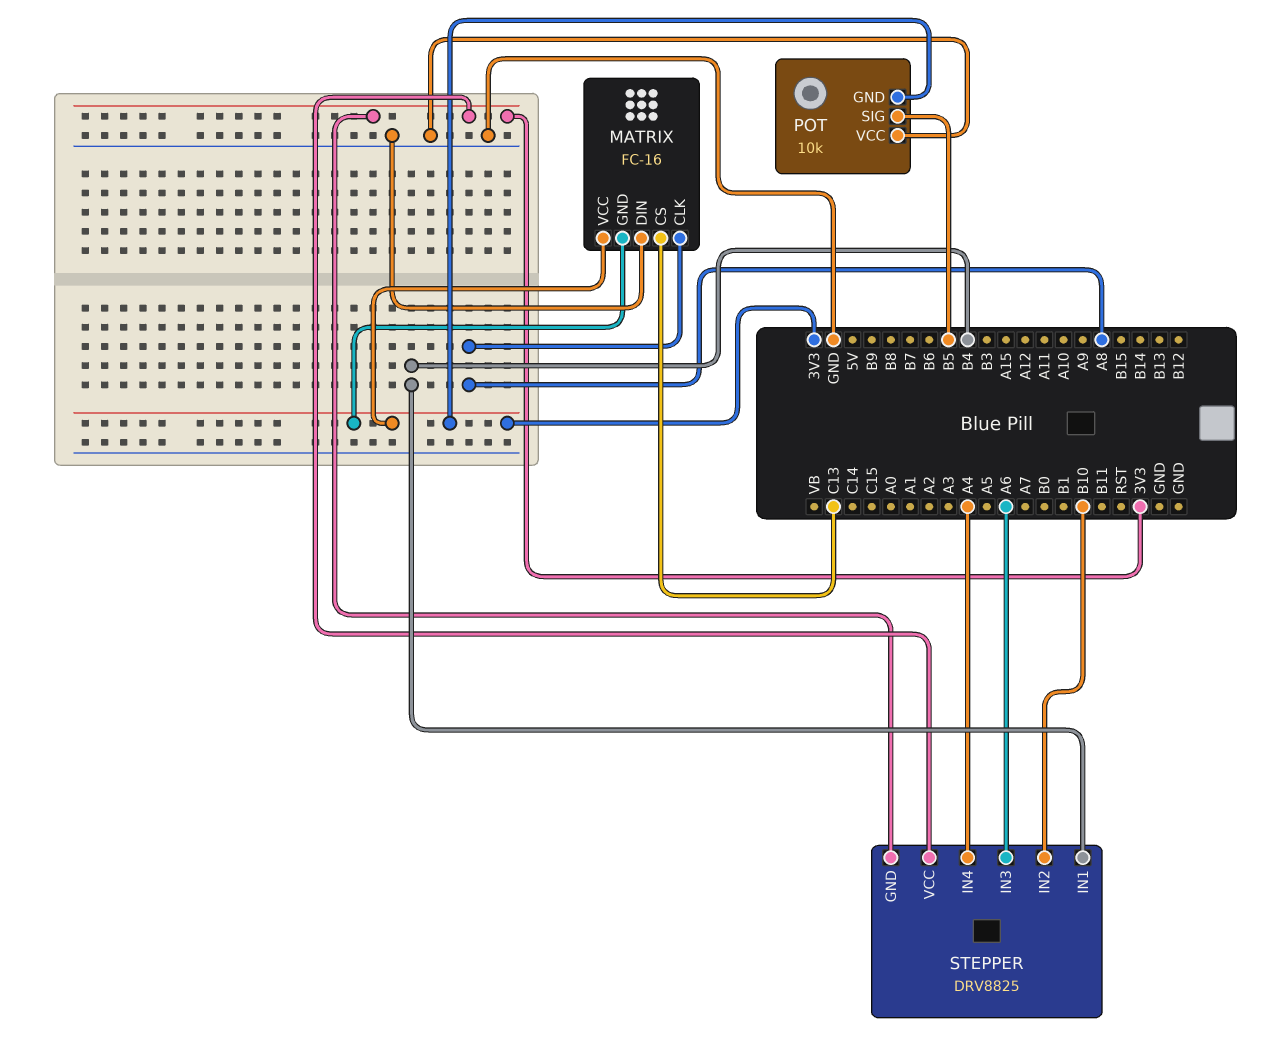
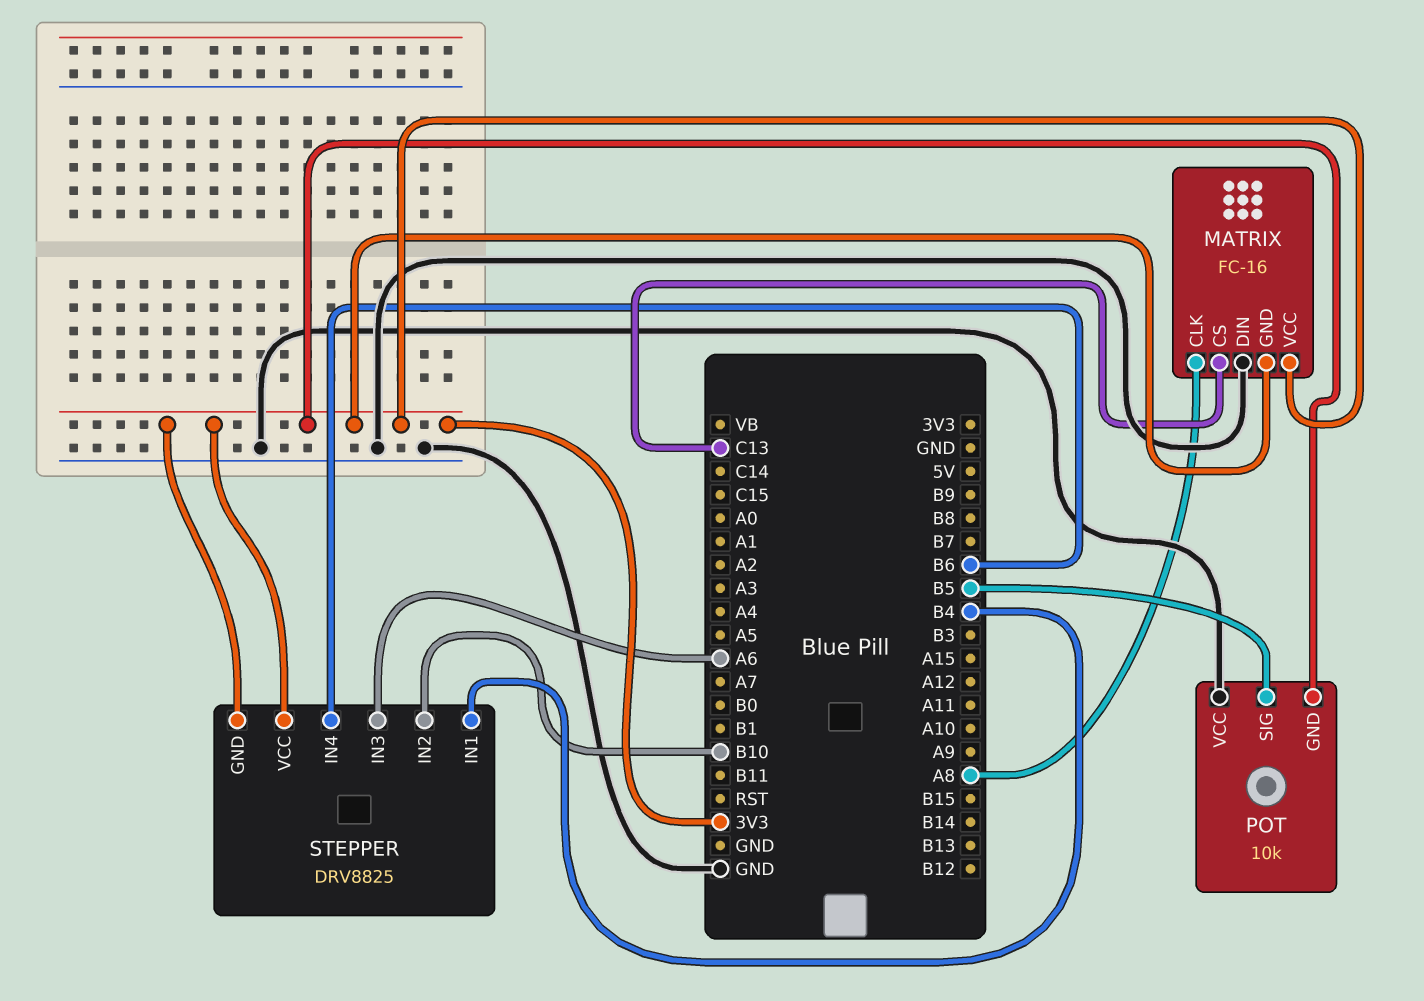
STEPPER pin IN4: A4 -> B6

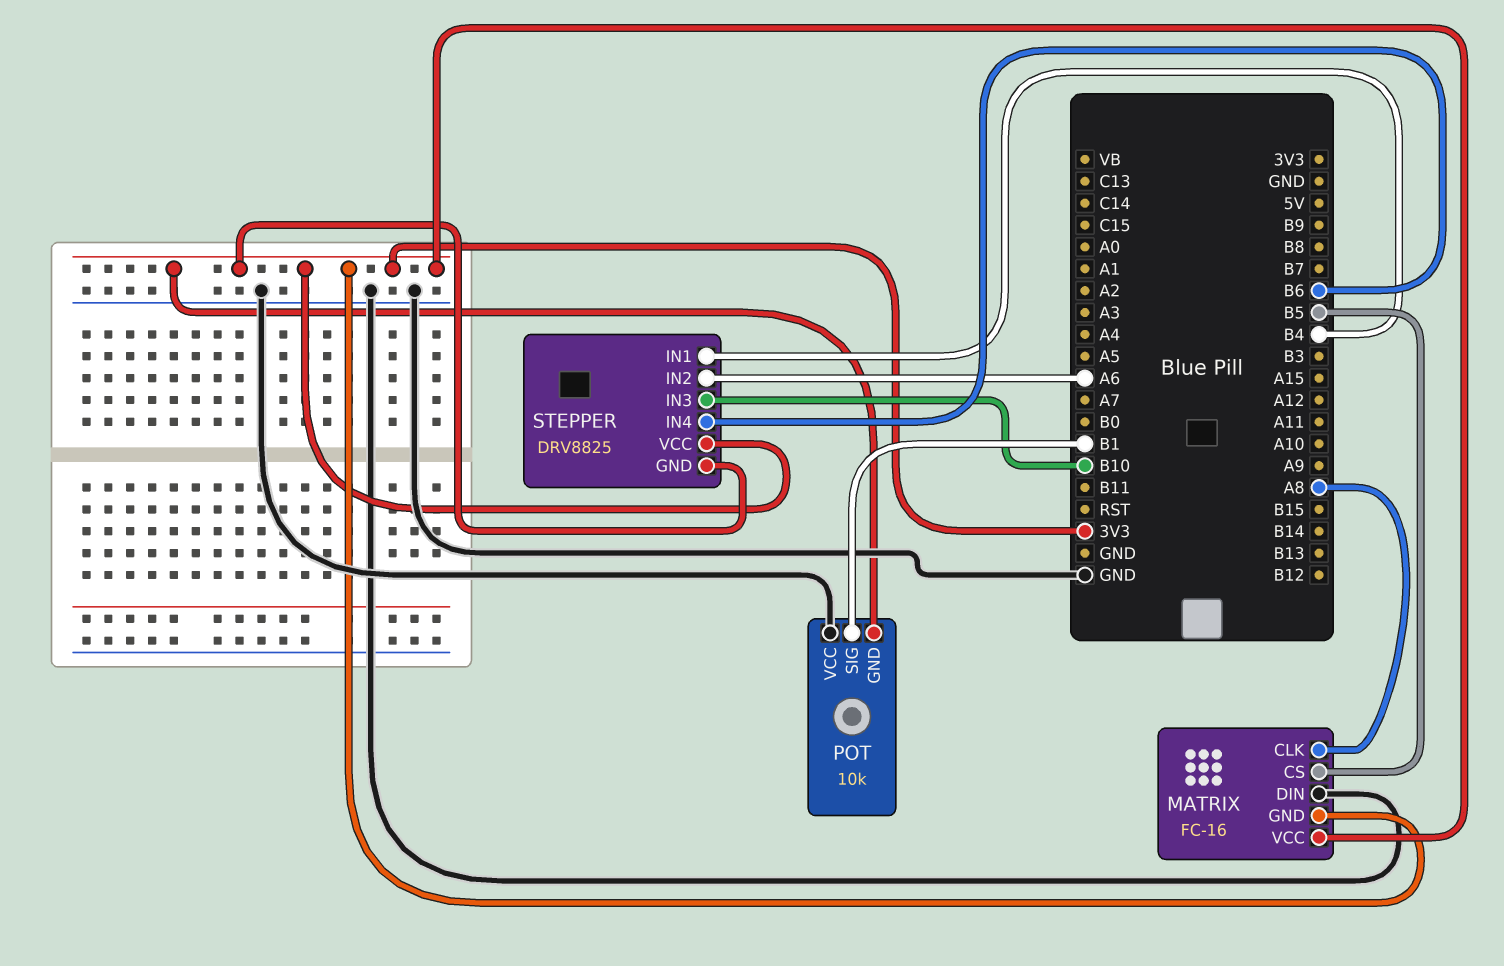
MATRIX pin CS: C13 -> B5
POT pin SIG: B5 -> B1
STEPPER pin IN2: B10 -> A6
STEPPER pin IN3: A6 -> B10

